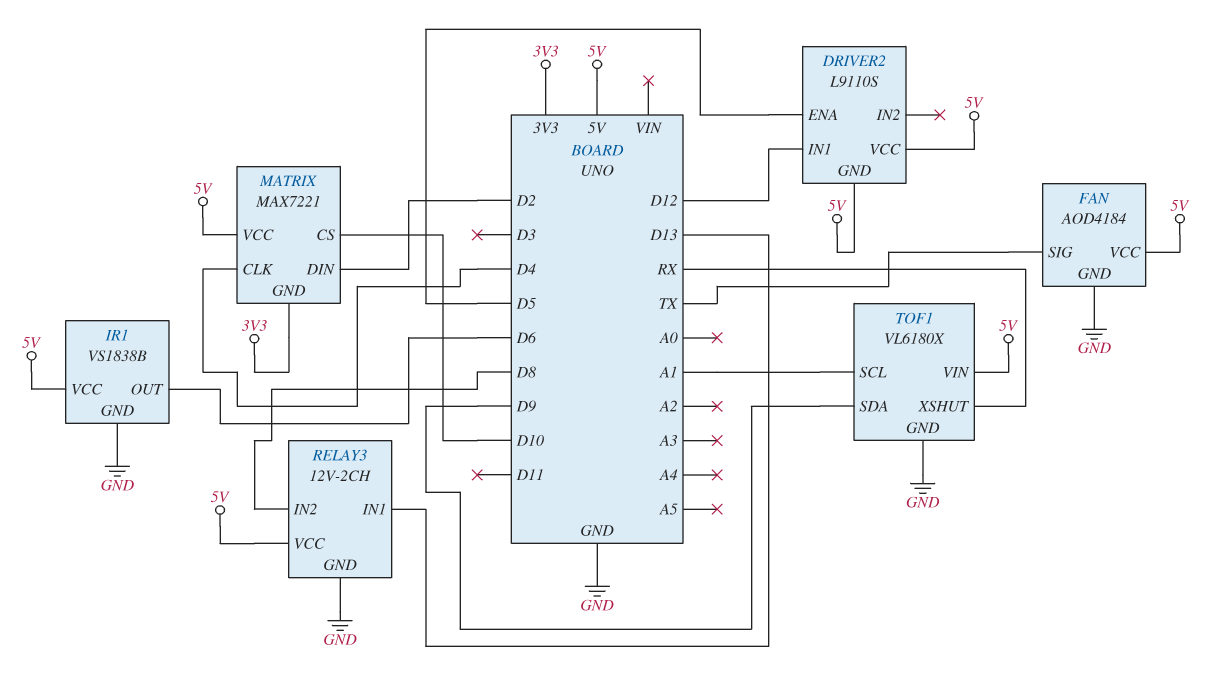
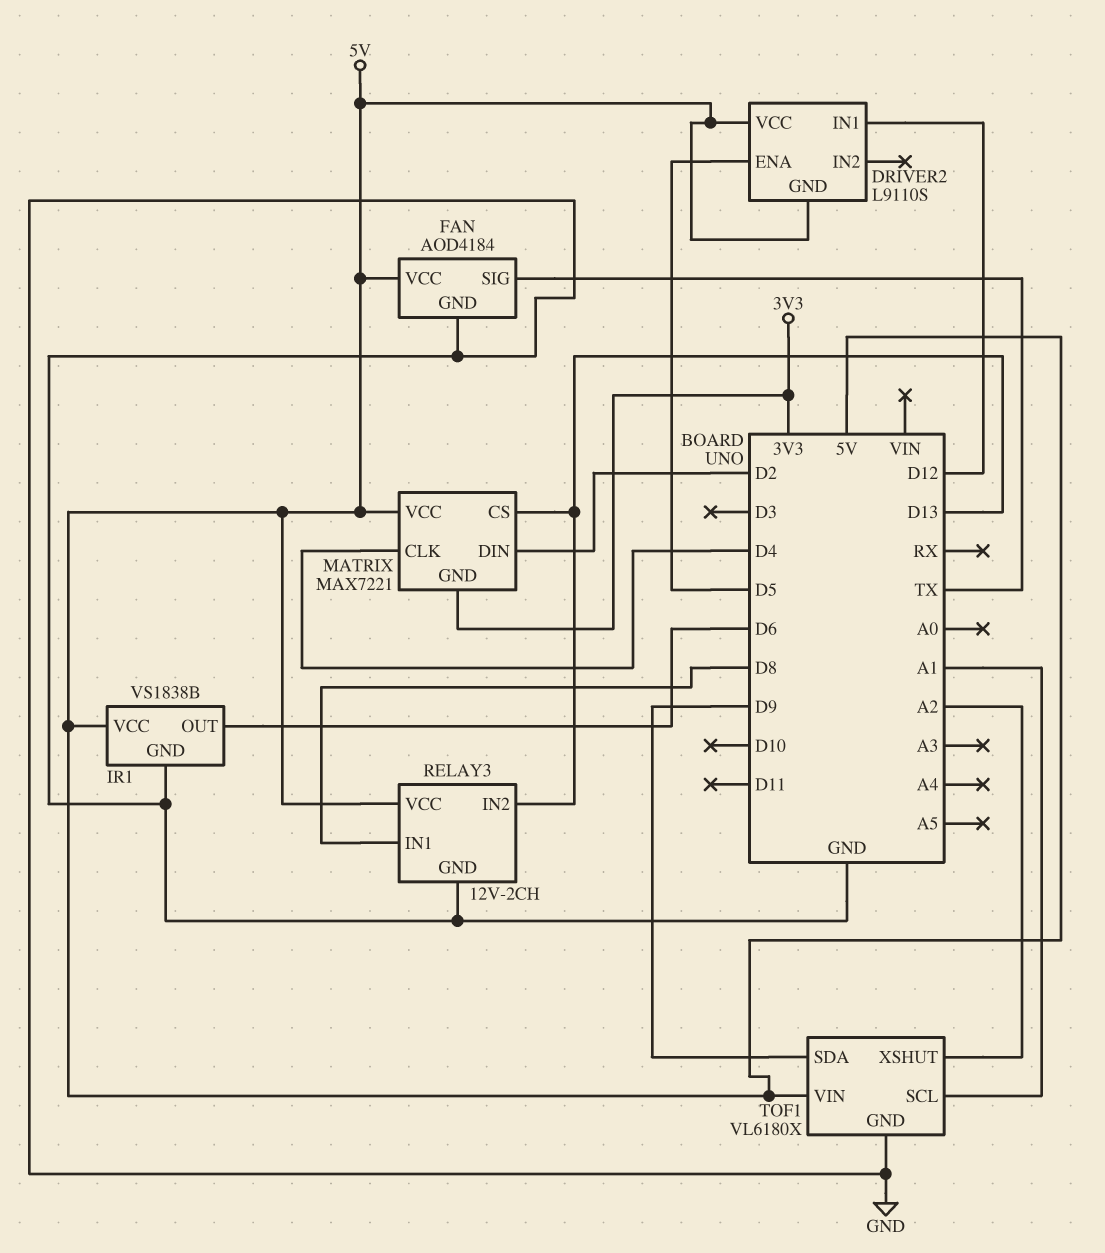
MATRIX pin CS: D10 -> D13
RELAY3 pin IN1: D13 -> D8
RELAY3 pin IN2: D8 -> D13
TOF1 pin XSHUT: RX -> A2

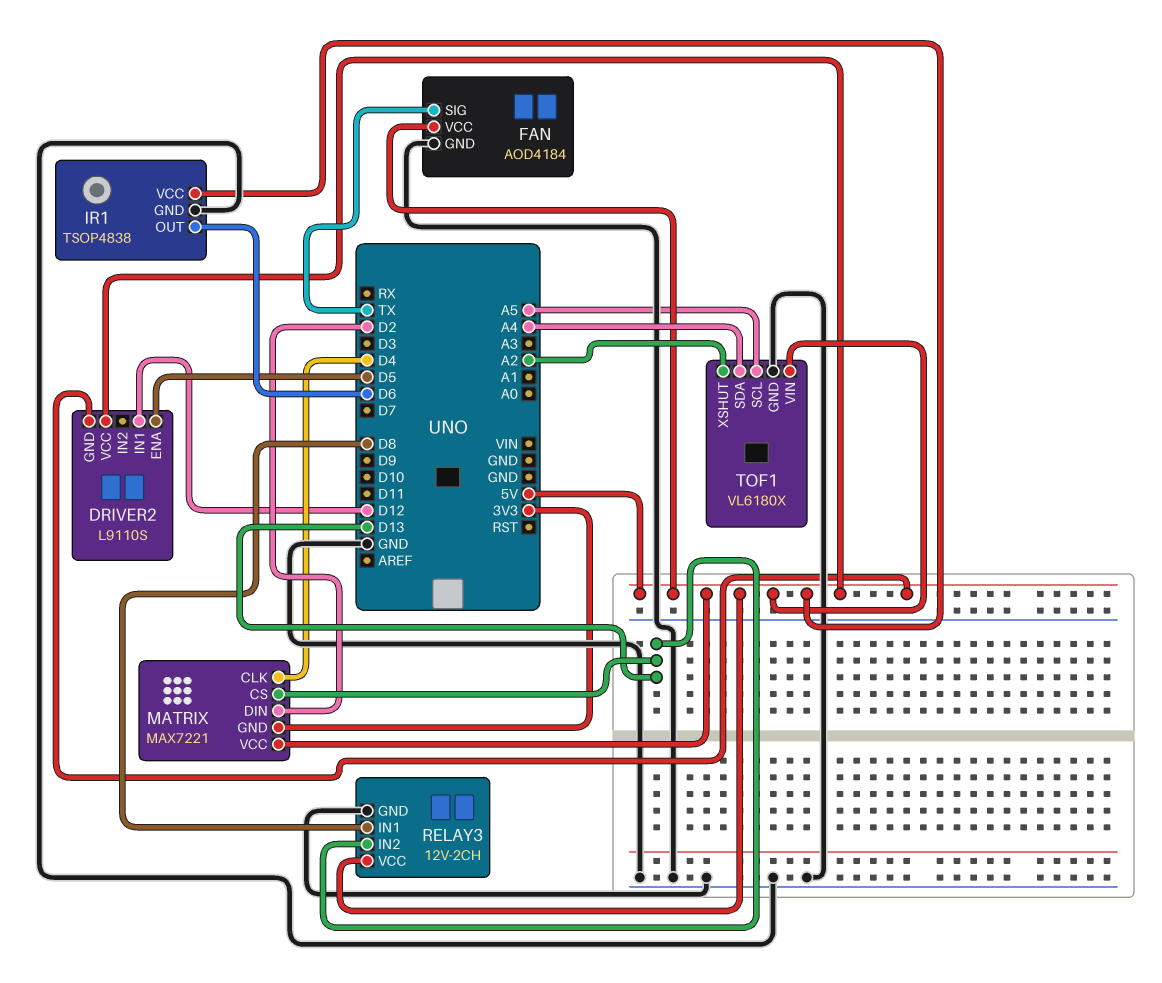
IR1: VS1838B -> TSOP4838
TOF1 pin SCL: A1 -> A5
TOF1 pin SDA: D9 -> A4

